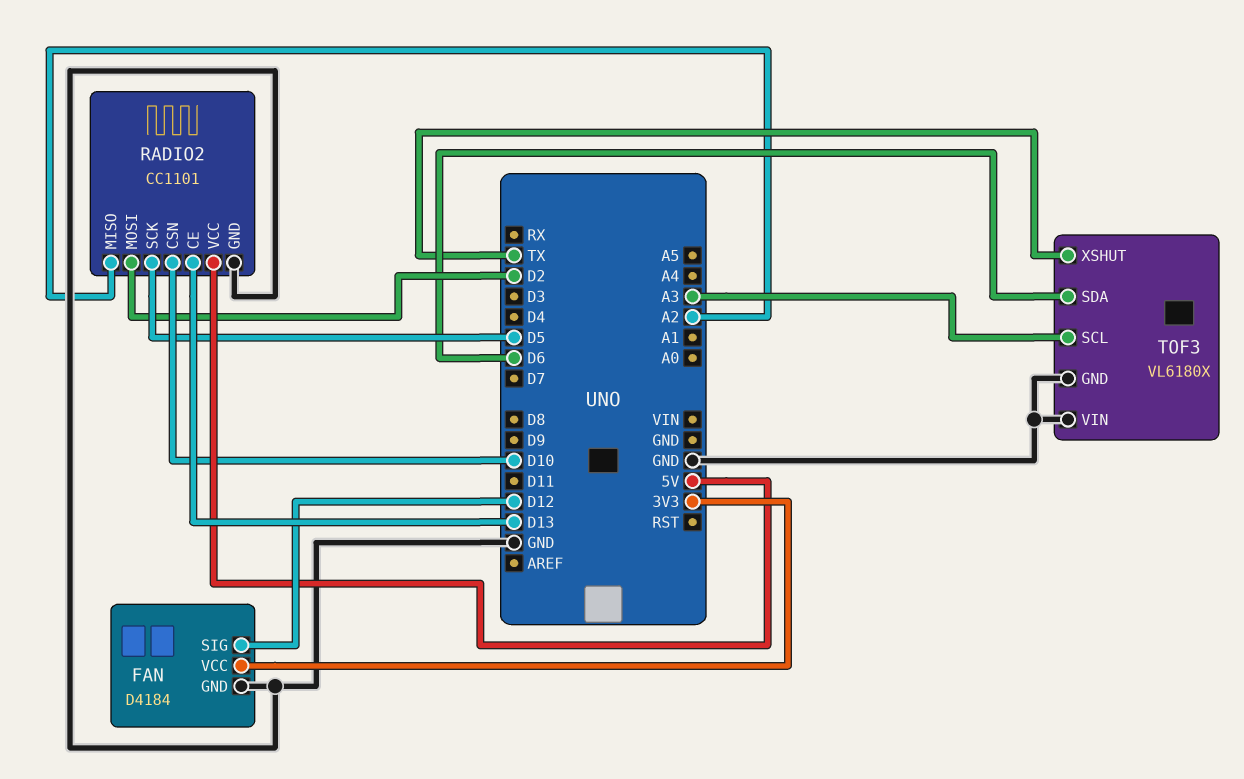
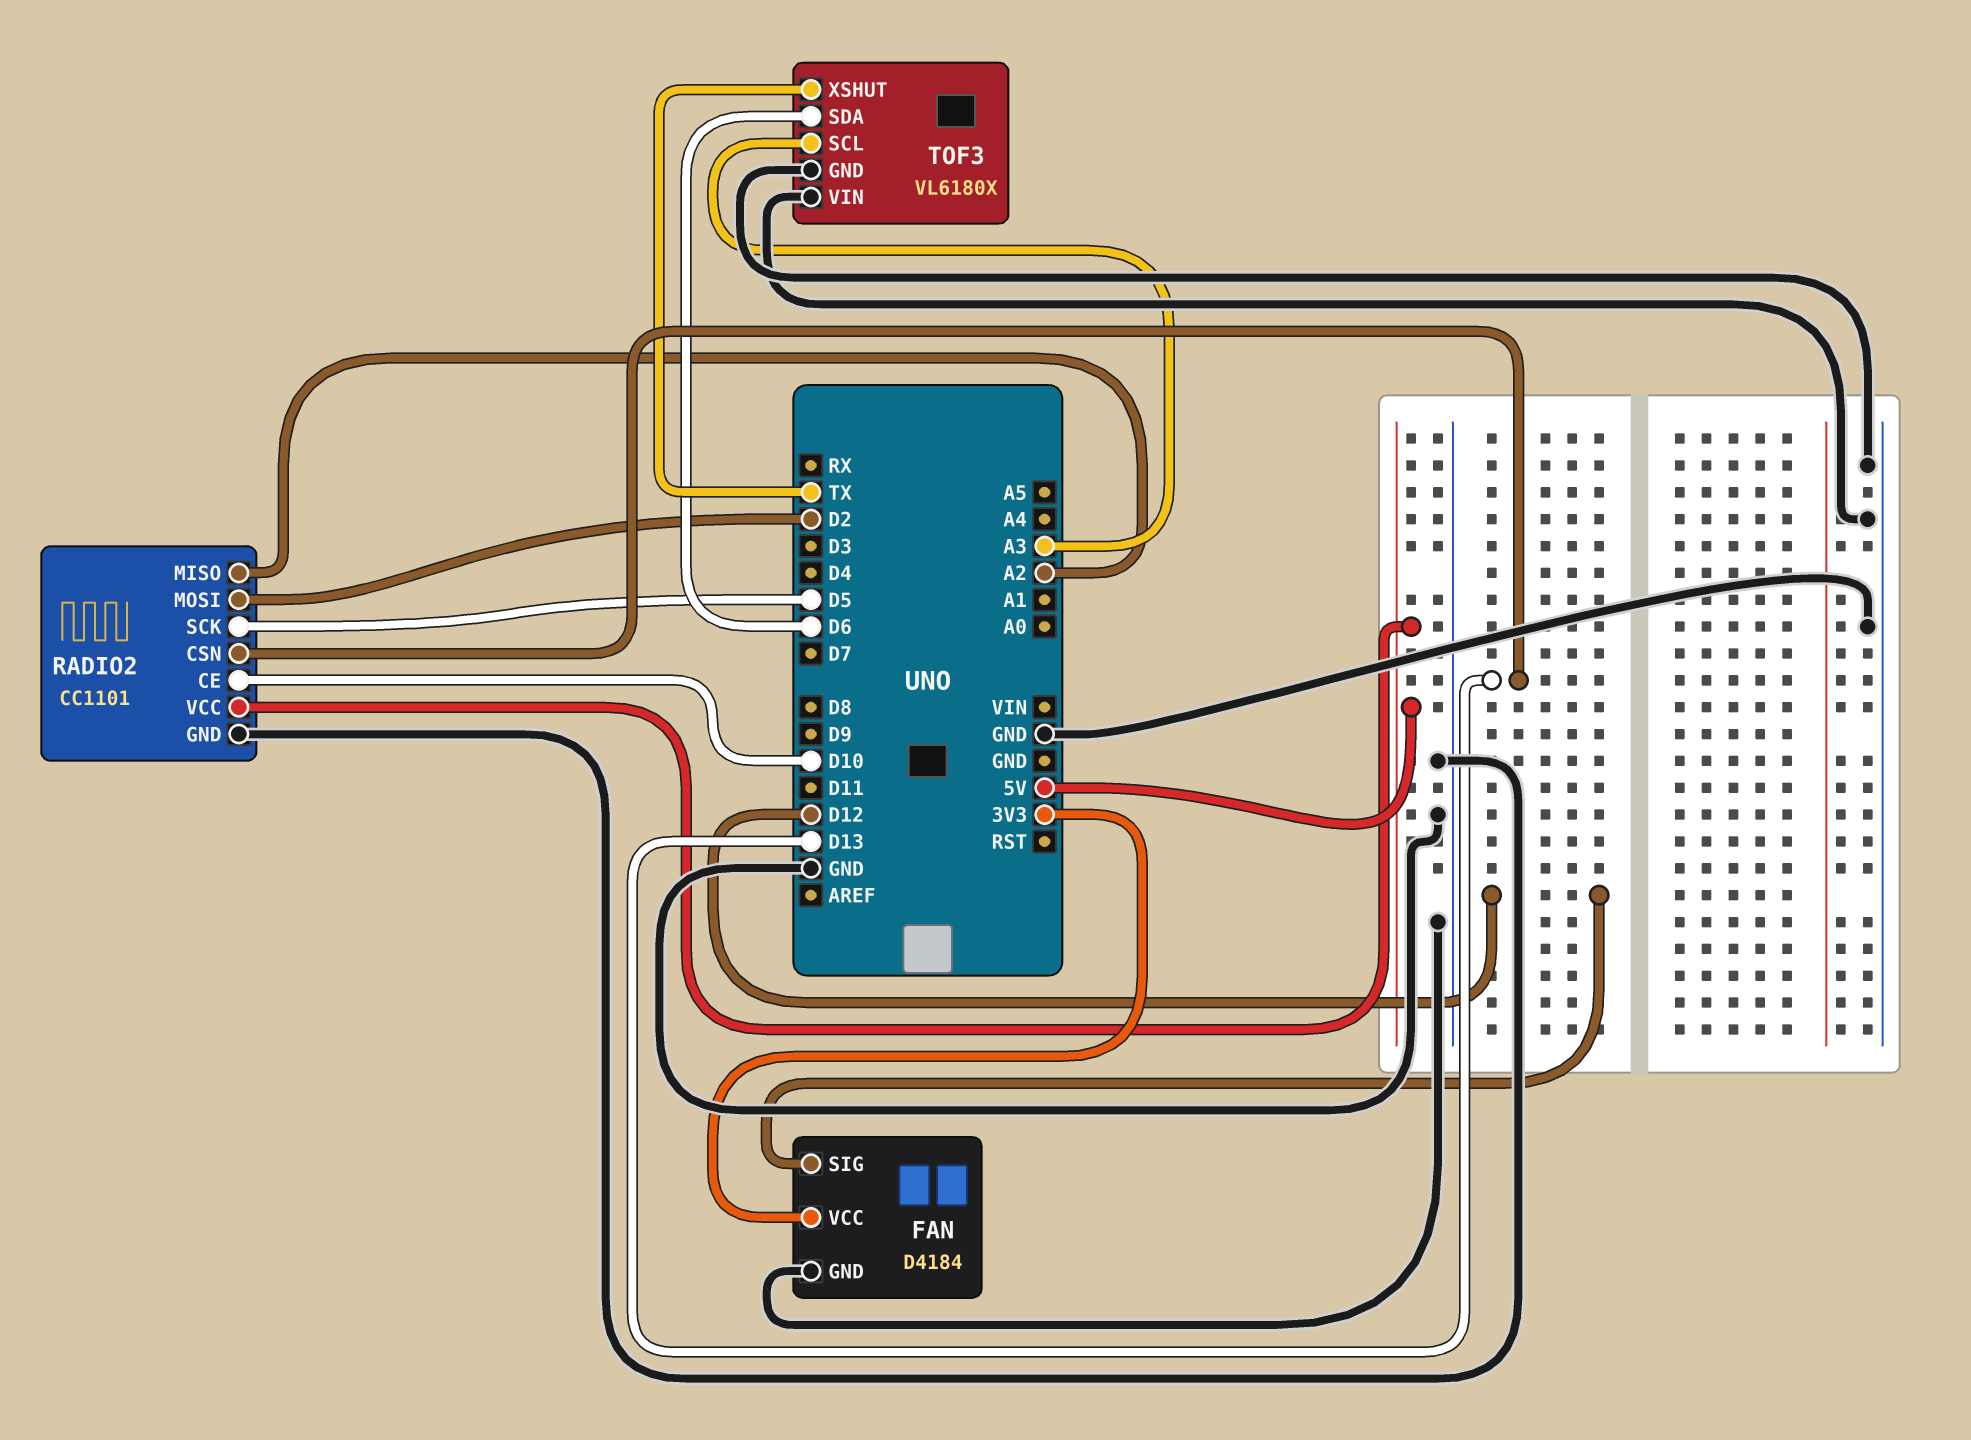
RADIO2 pin CE: D13 -> D10
RADIO2 pin CSN: D10 -> D13

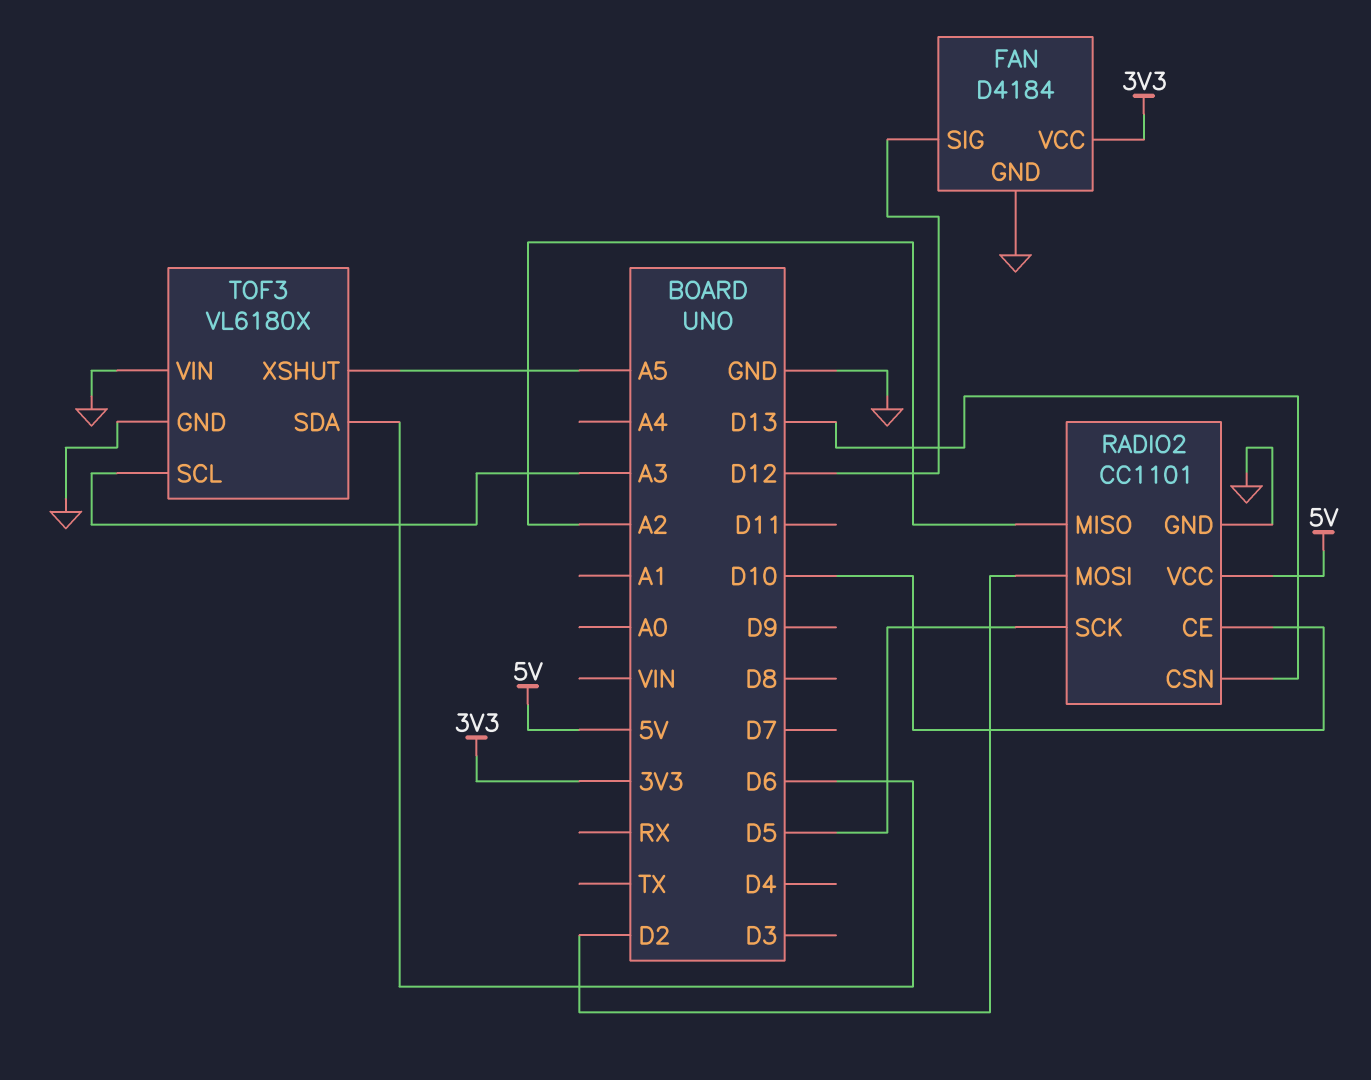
TOF3 pin XSHUT: TX -> A5

